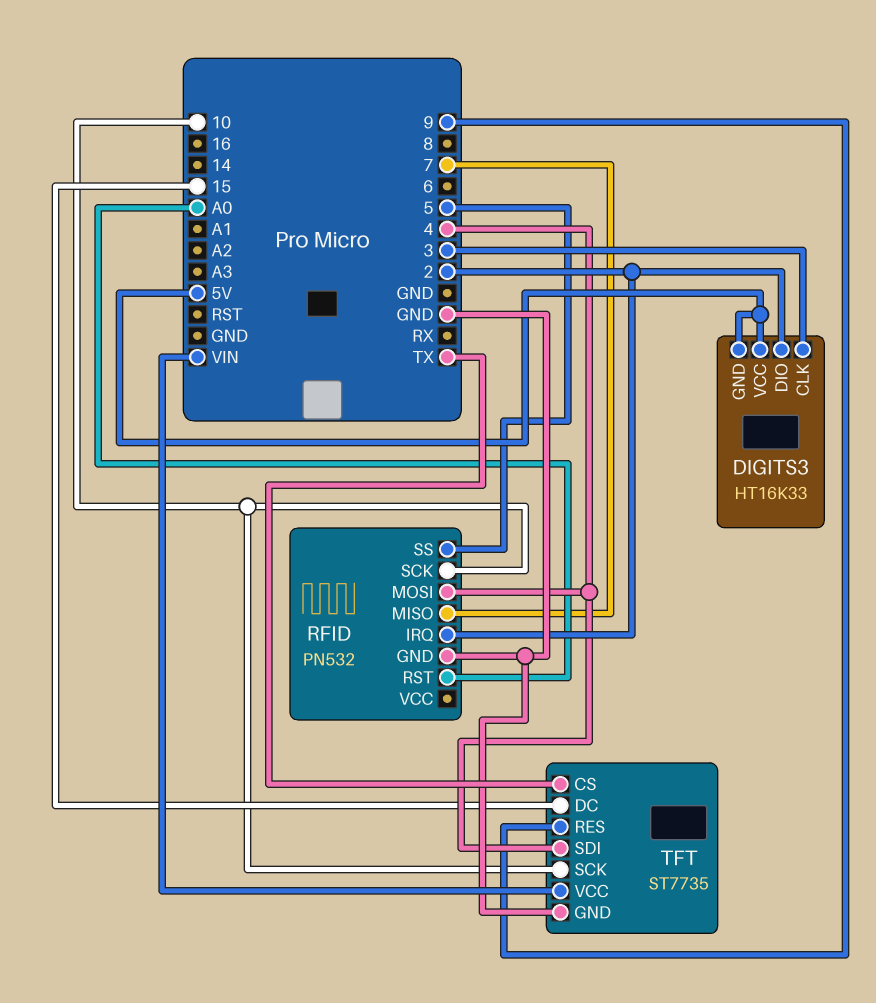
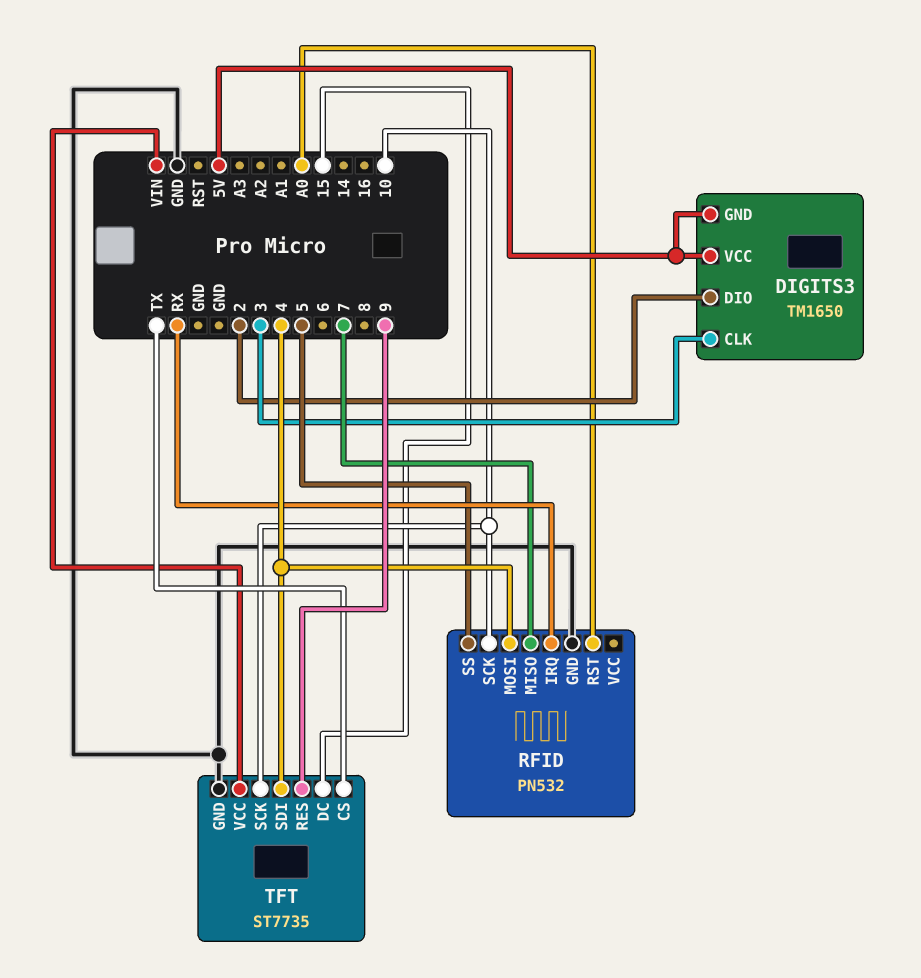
DIGITS3: HT16K33 -> TM1650
RFID pin IRQ: 2 -> RX

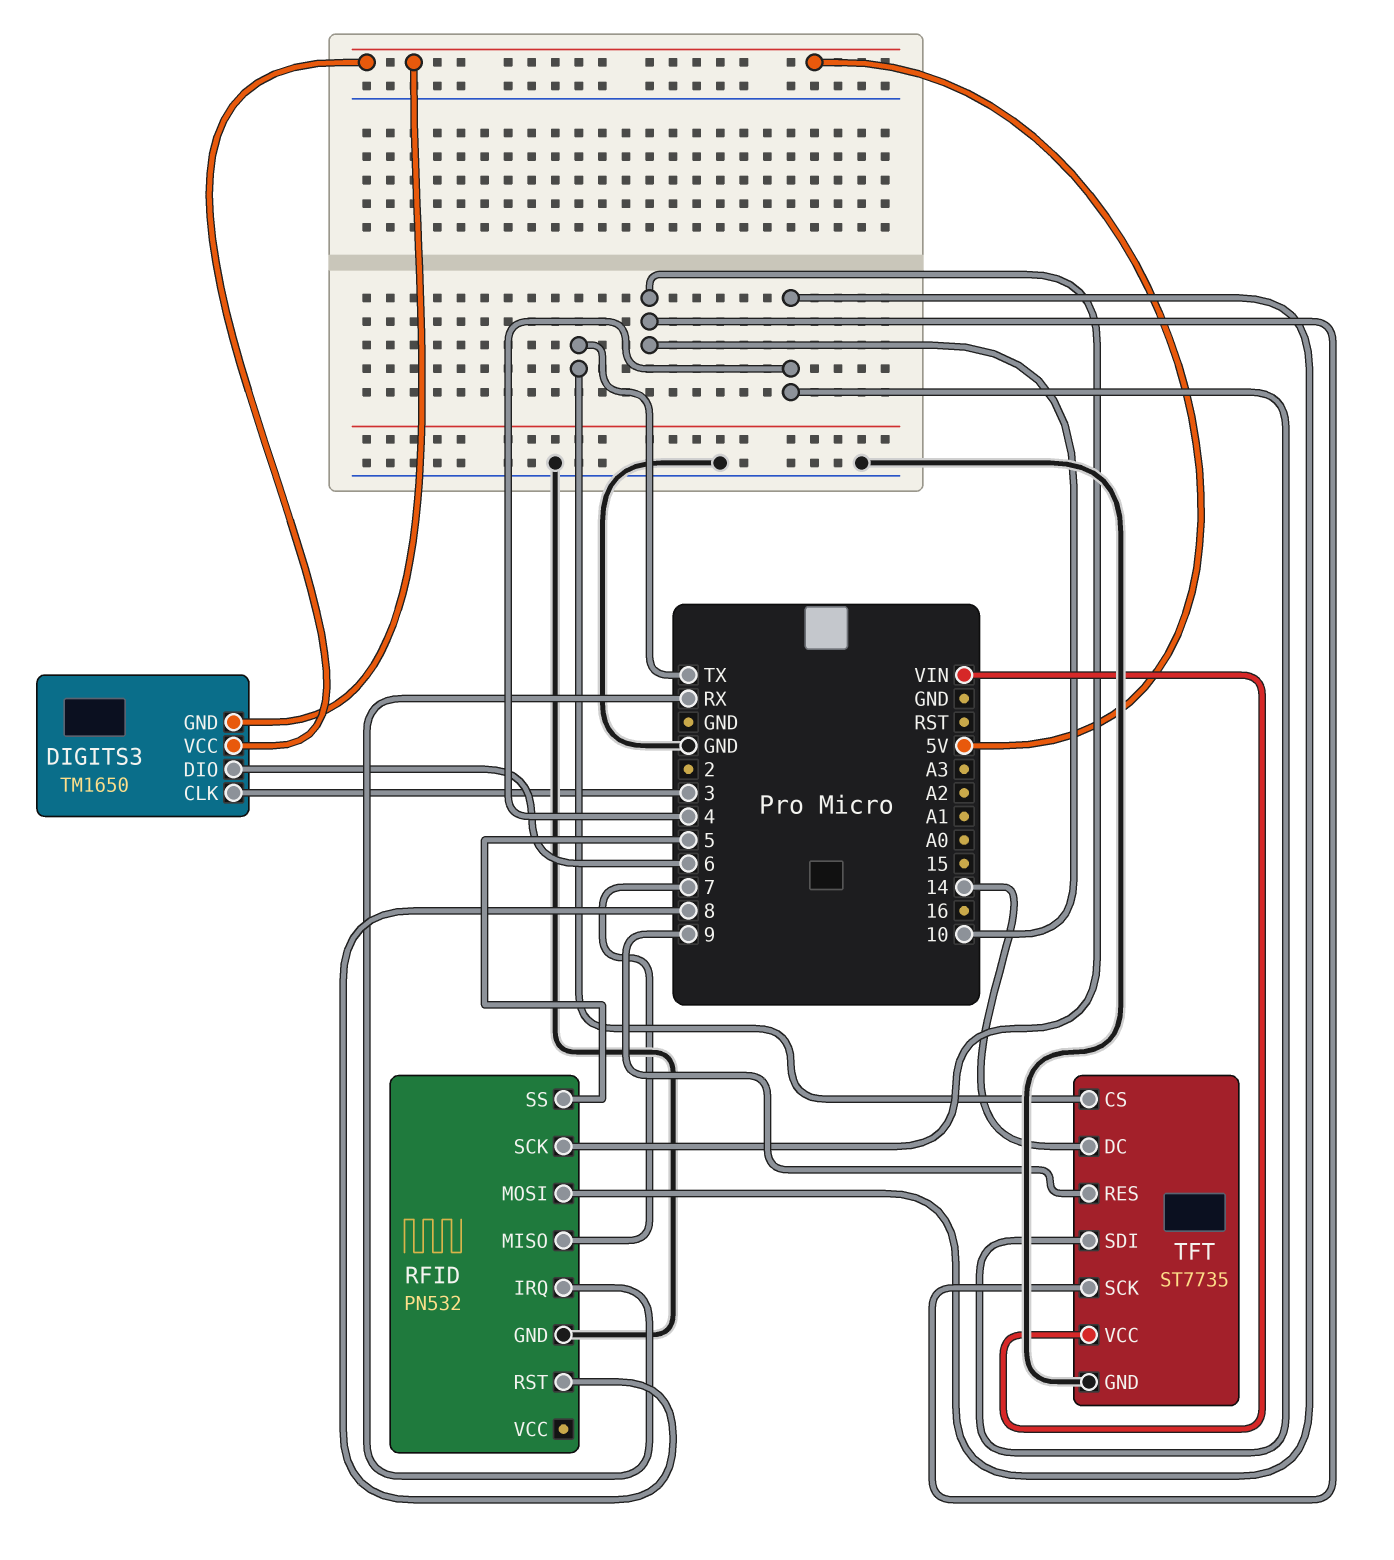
DIGITS3 pin DIO: 2 -> 6
RFID pin RST: A0 -> 8
TFT pin DC: 15 -> 14

